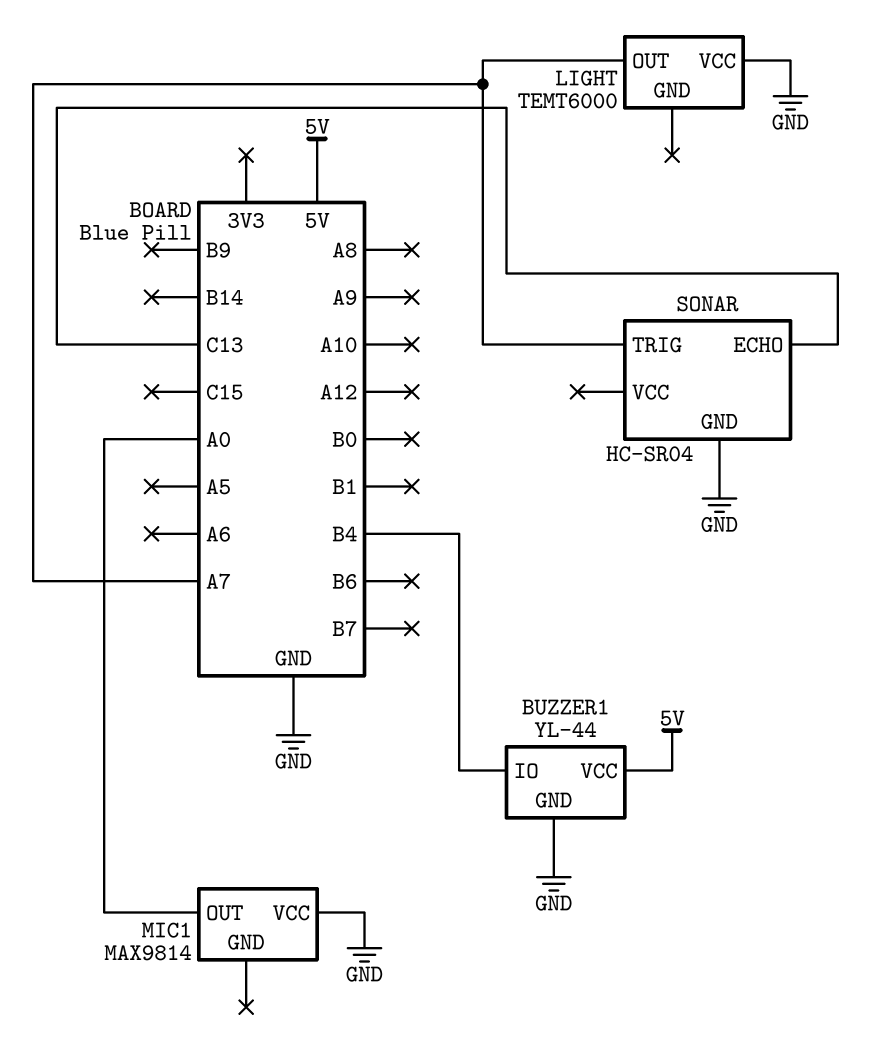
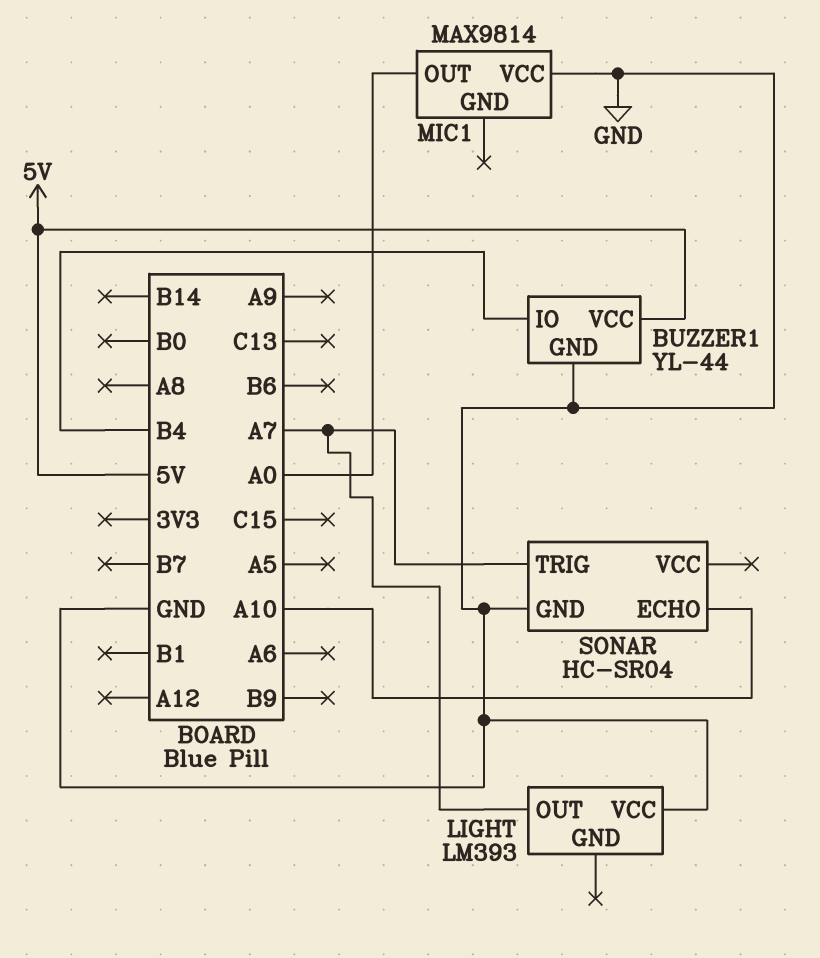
LIGHT: TEMT6000 -> LM393
SONAR pin ECHO: C13 -> A10

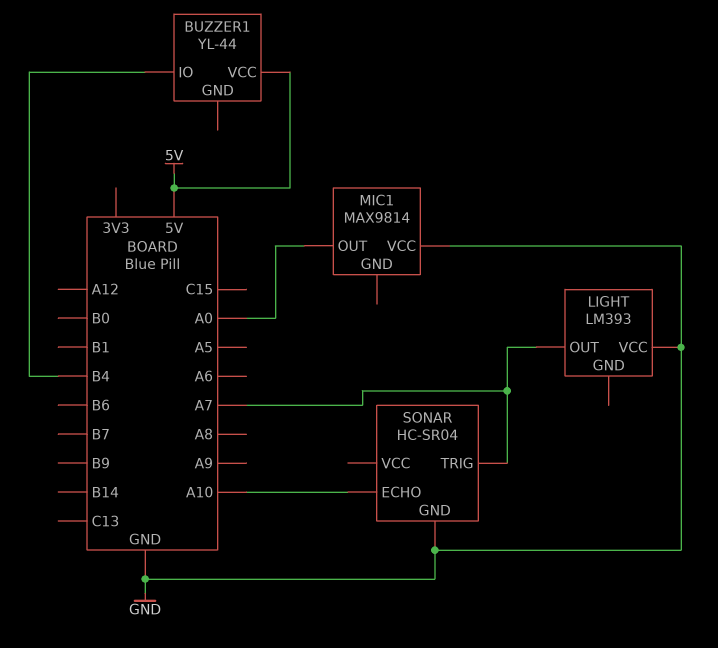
BUZZER1 pin GND: GND -> none

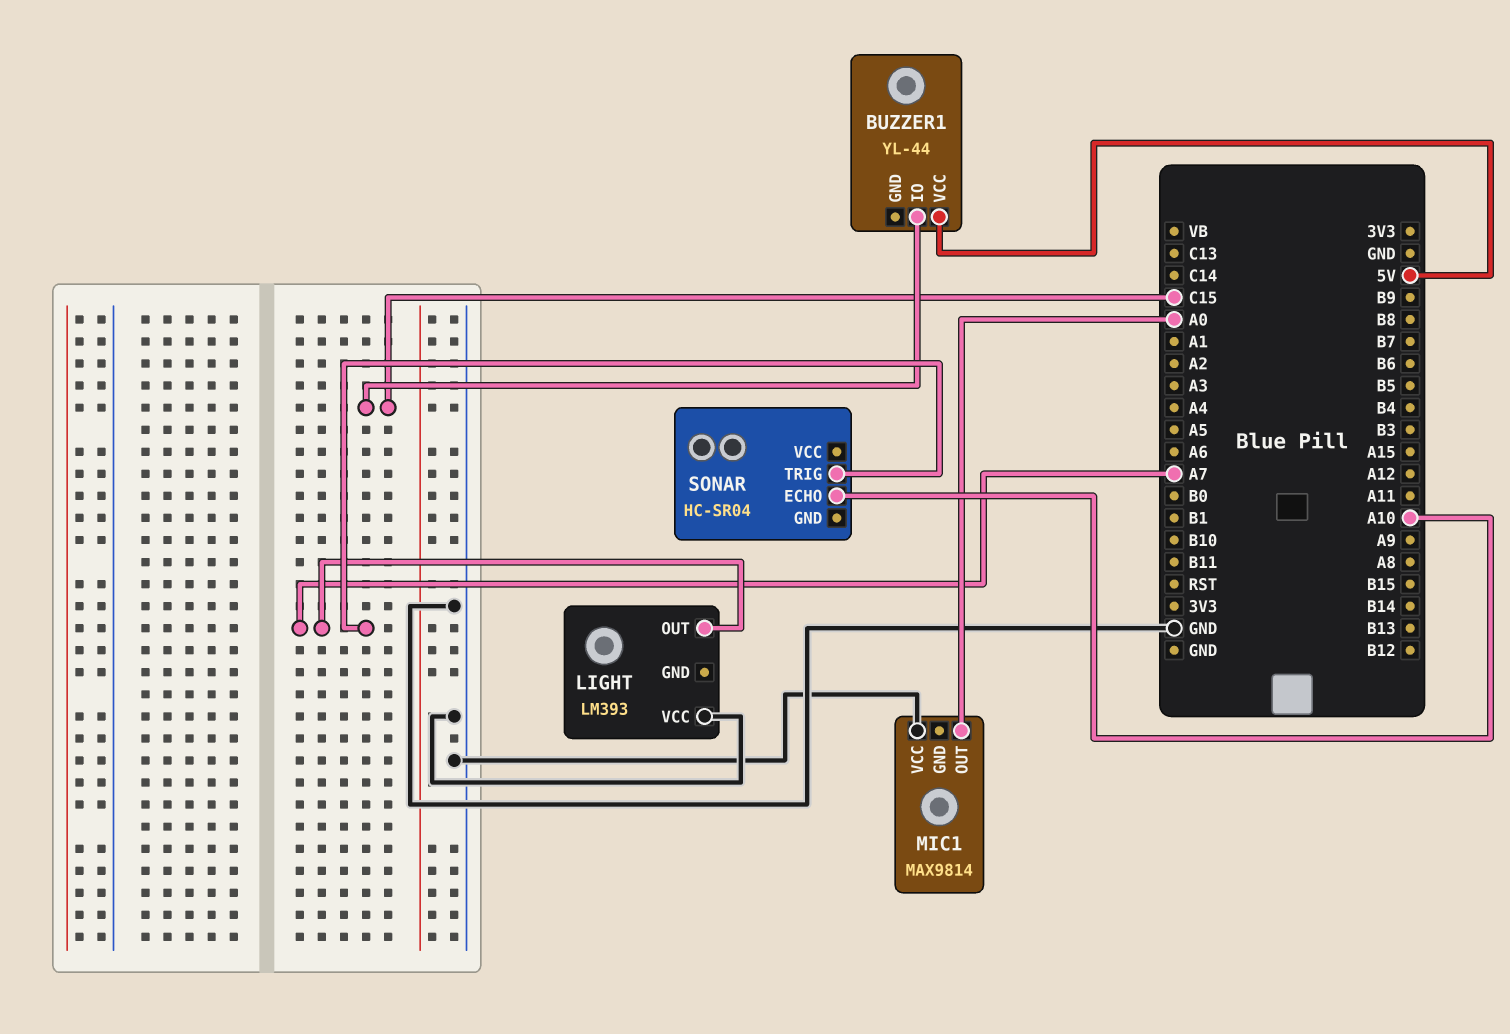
BUZZER1 pin IO: B4 -> C15
SONAR pin GND: GND -> none

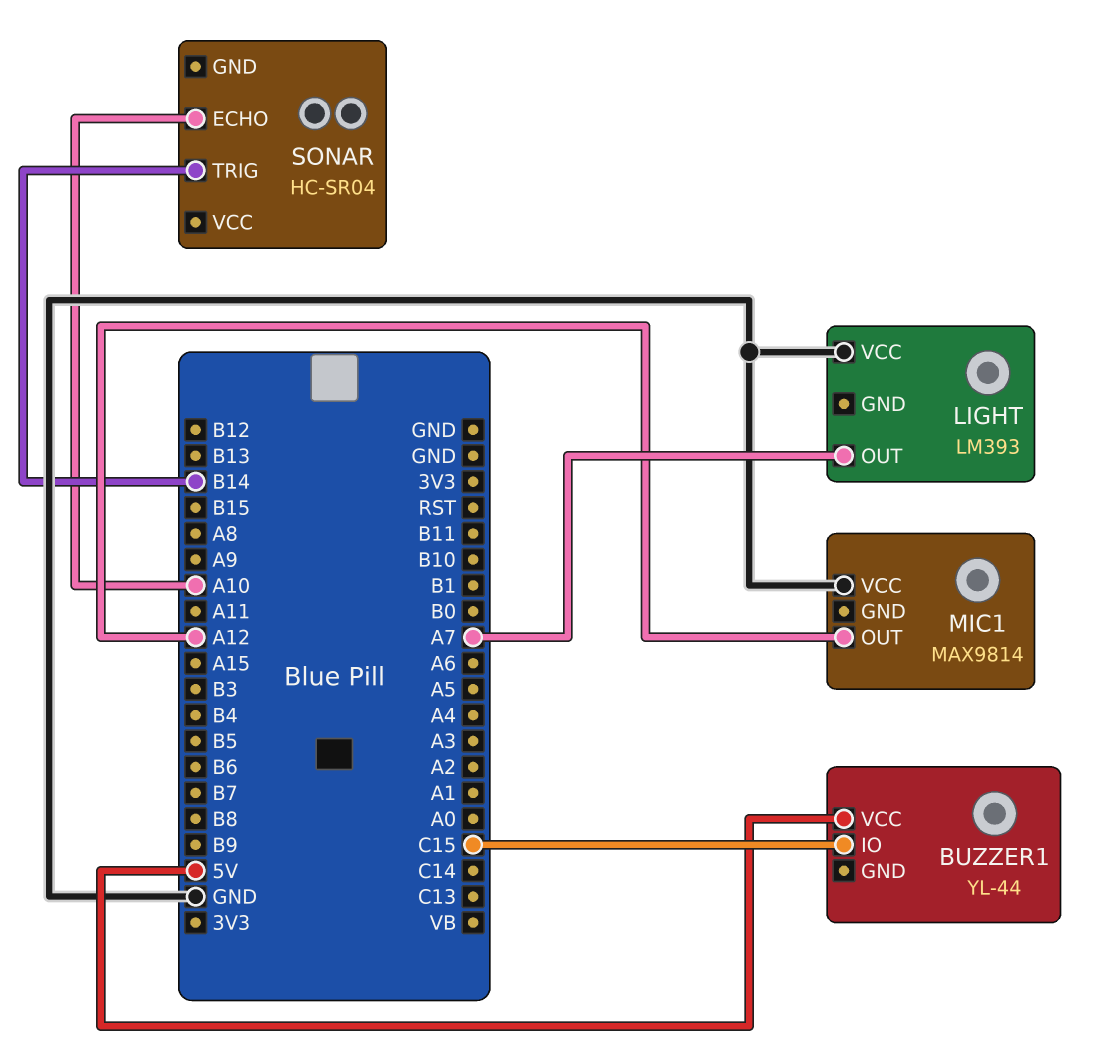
MIC1 pin OUT: A0 -> A12
SONAR pin TRIG: A7 -> B14

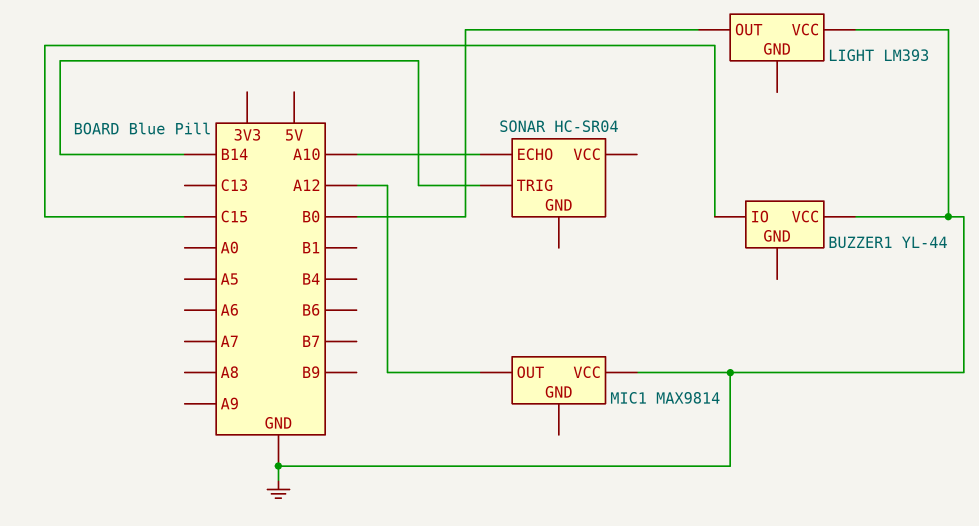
BUZZER1 pin VCC: 5V -> GND
LIGHT pin OUT: A7 -> B0

